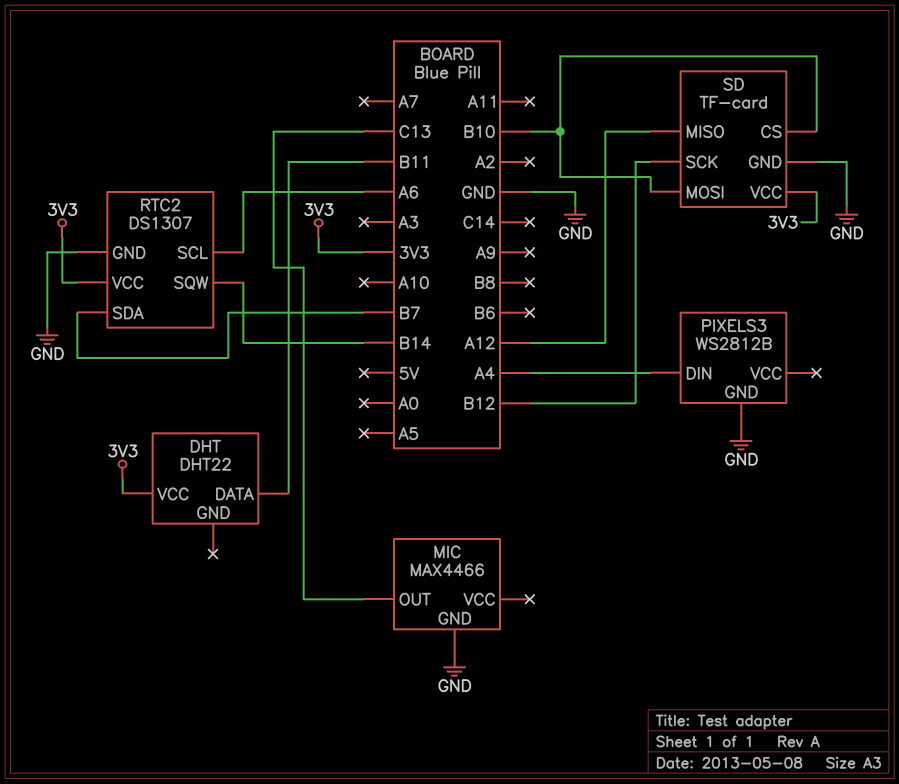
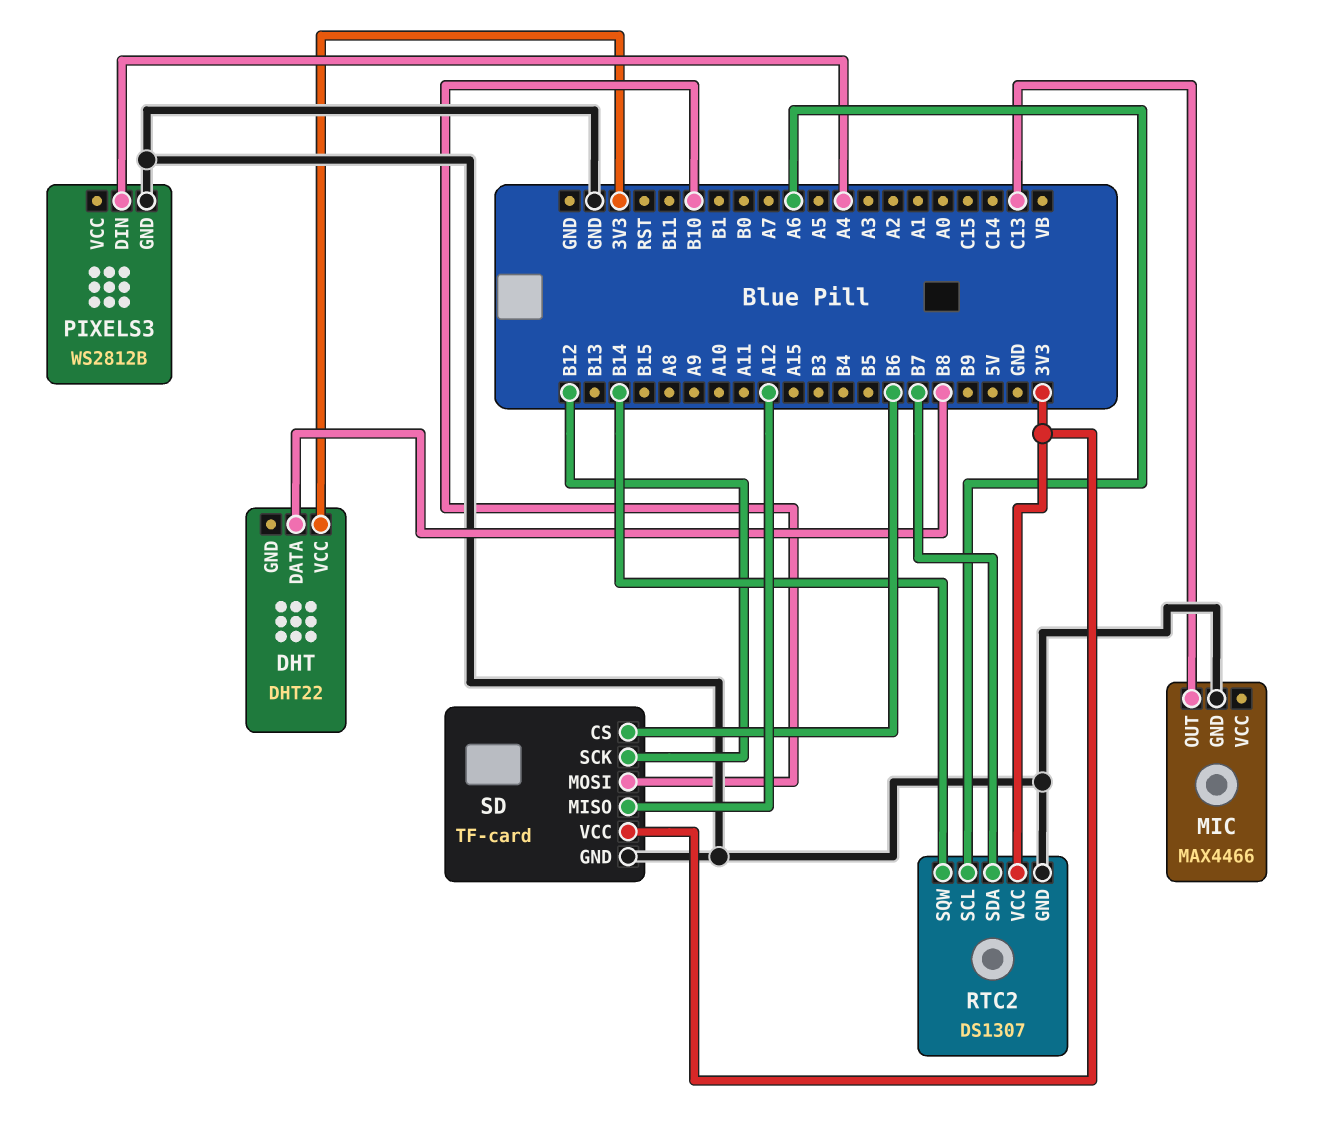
DHT pin DATA: B11 -> B8
SD pin CS: B10 -> B6

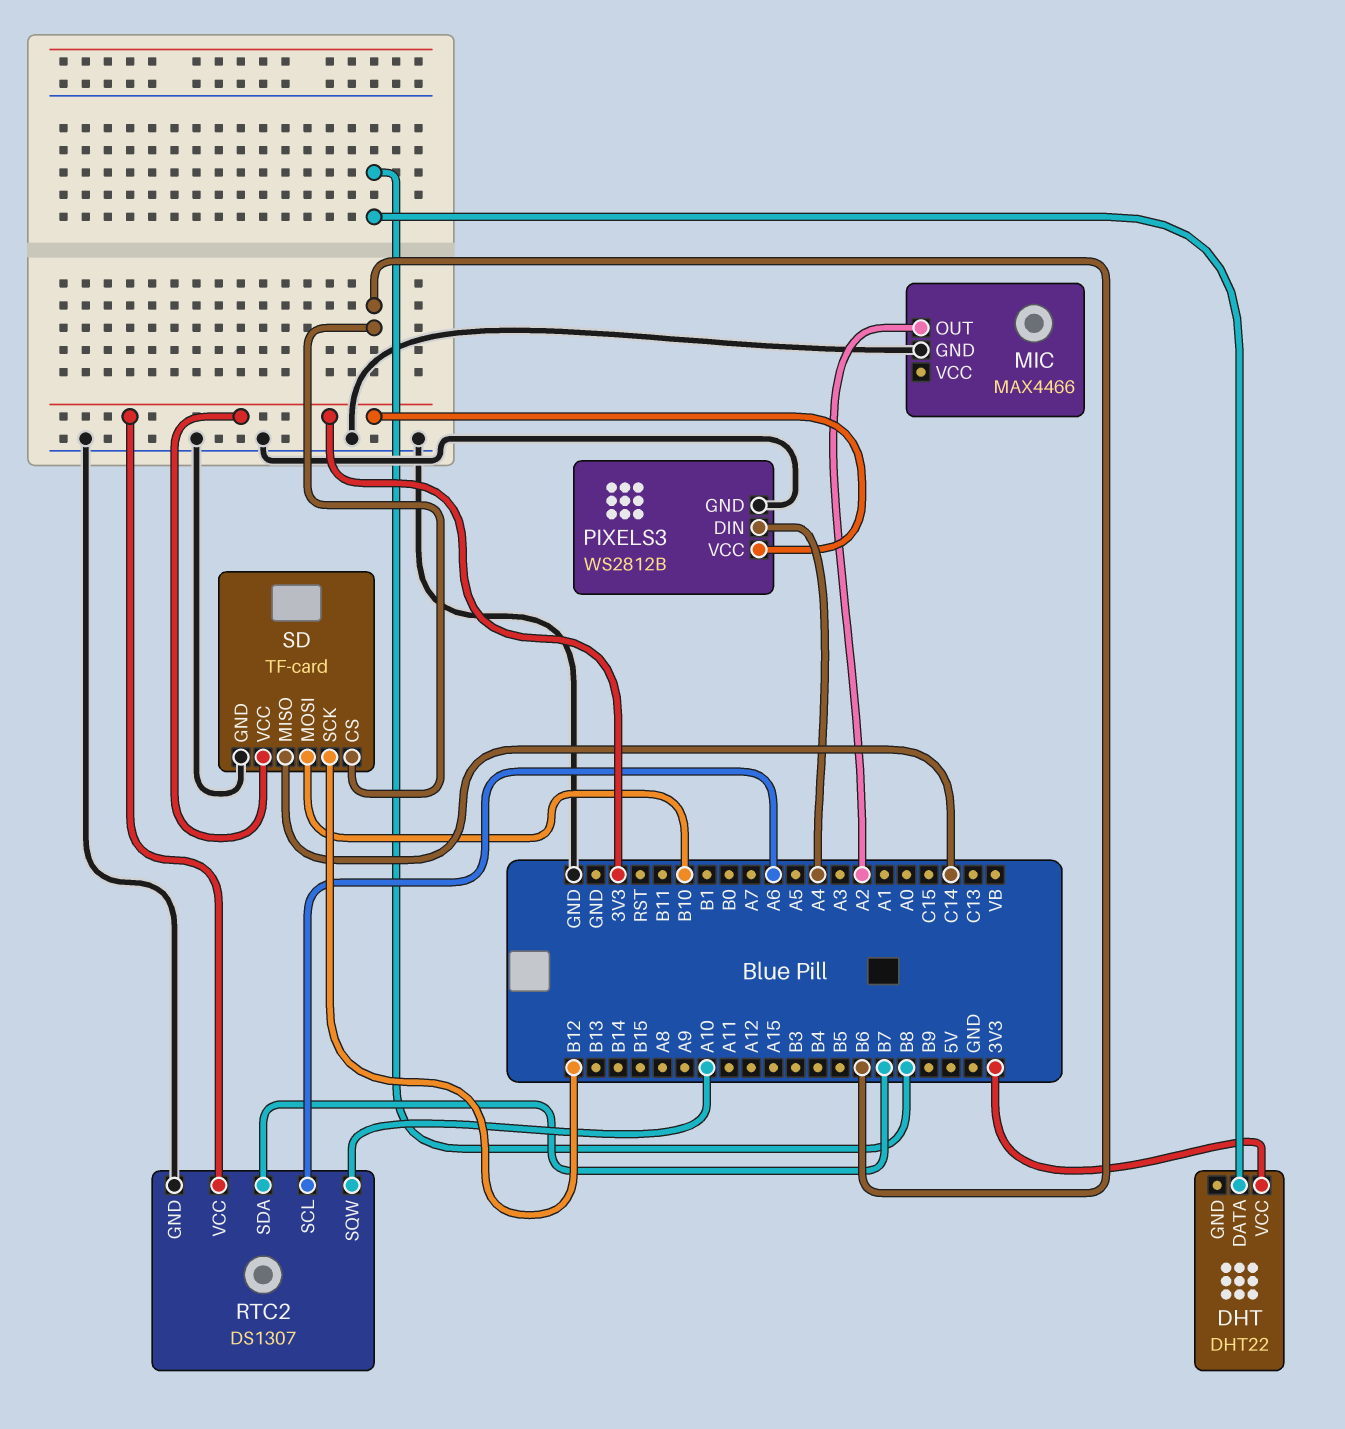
MIC pin OUT: C13 -> A2
PIXELS3 pin VCC: none -> 3V3
RTC2 pin SQW: B14 -> A10
SD pin MISO: A12 -> C14

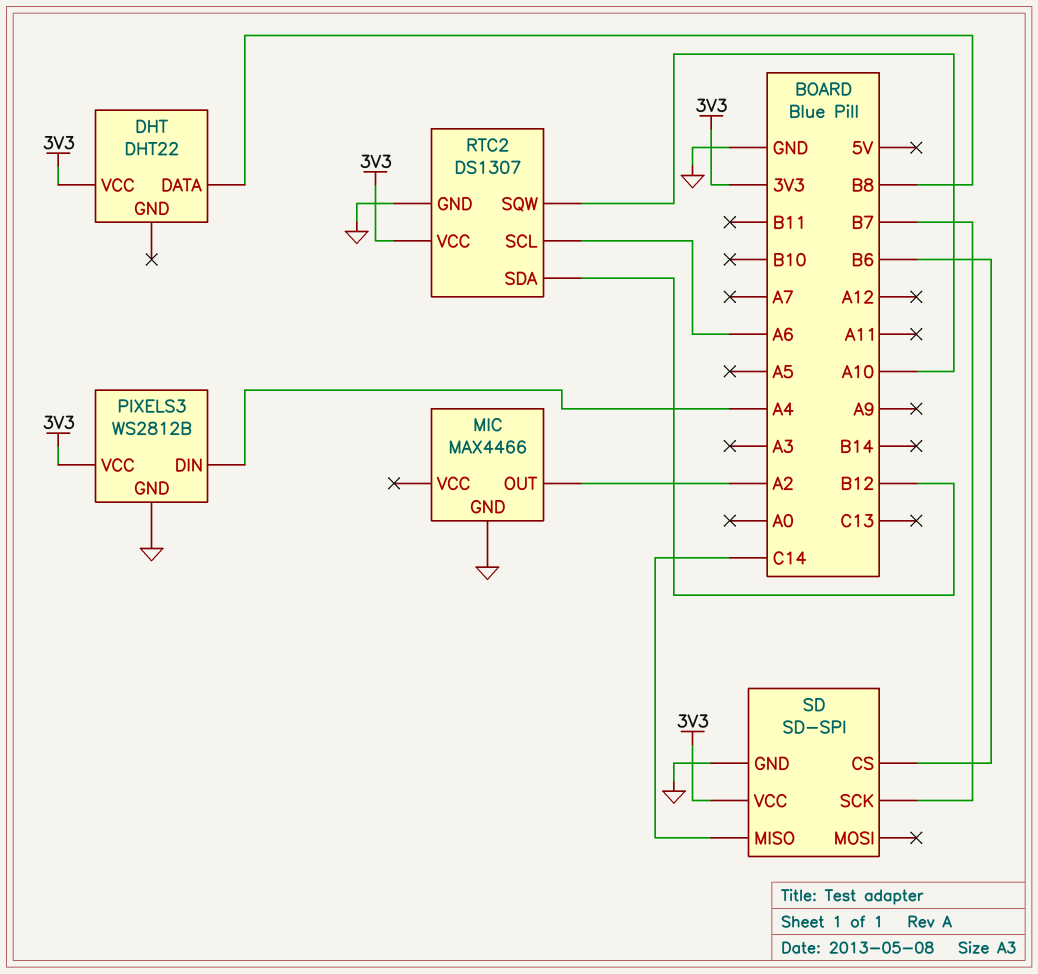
RTC2 pin SDA: B7 -> B12
SD: TF-card -> SD-SPI
SD pin MOSI: B10 -> none
SD pin SCK: B12 -> B7

